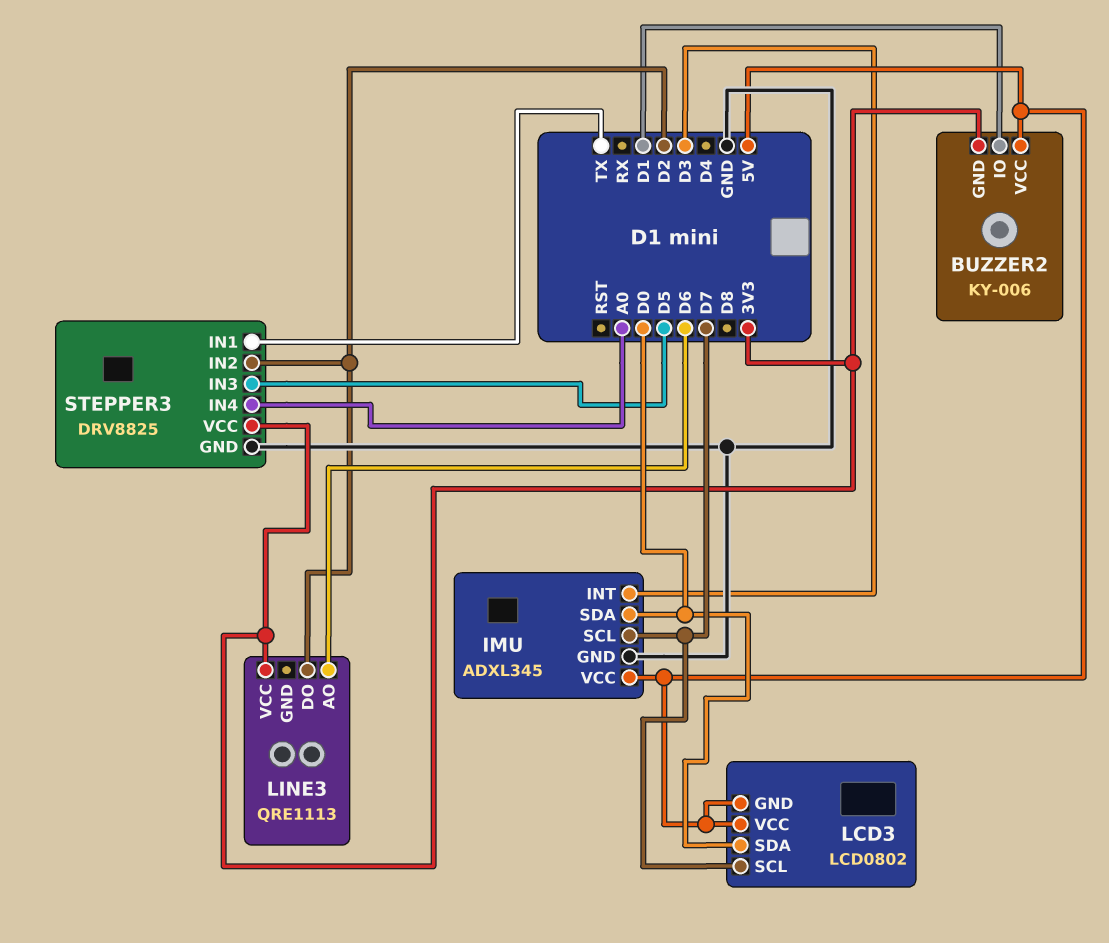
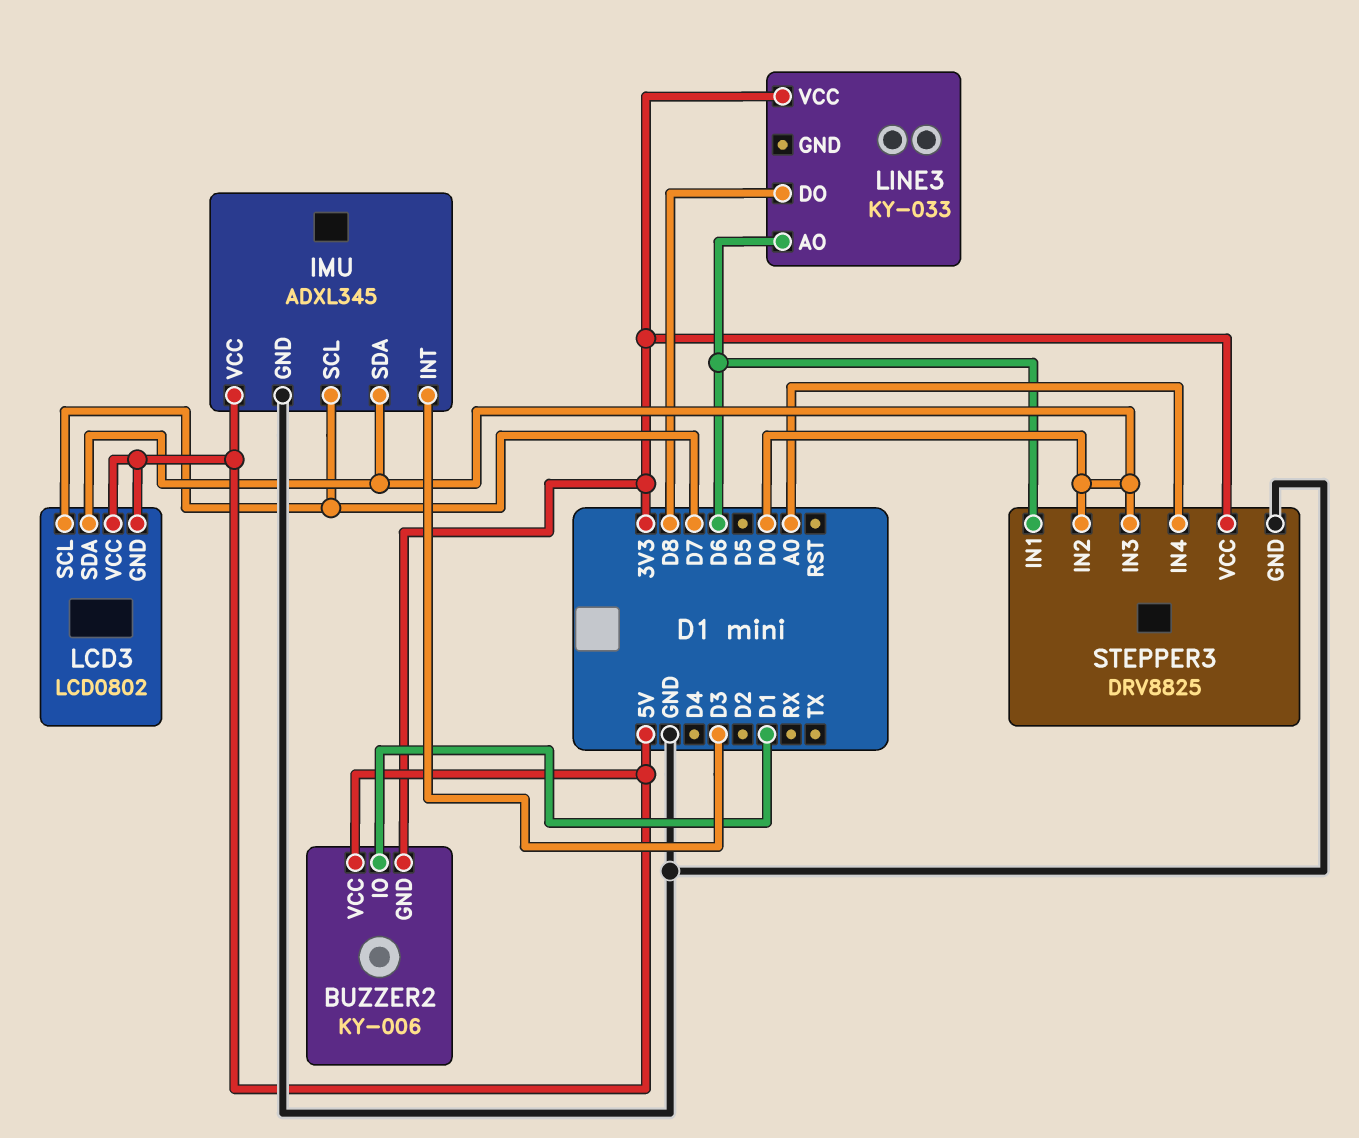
LINE3: QRE1113 -> KY-033
LINE3 pin DO: D2 -> D8
STEPPER3 pin IN1: TX -> D6
STEPPER3 pin IN2: D2 -> D0
STEPPER3 pin IN3: D5 -> D0

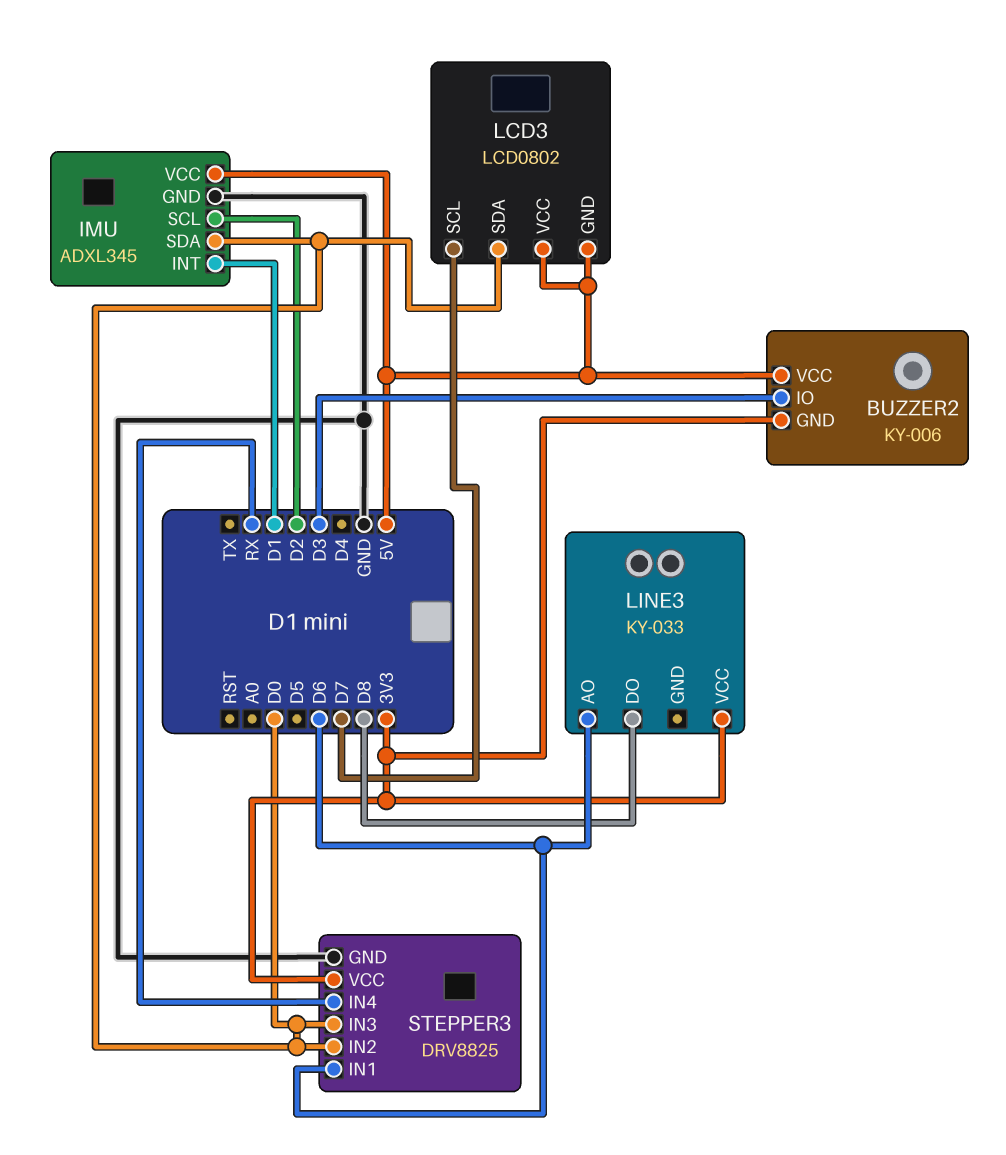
BUZZER2 pin IO: D1 -> D3
IMU pin INT: D3 -> D1
IMU pin SCL: D7 -> D2
STEPPER3 pin IN4: A0 -> RX

